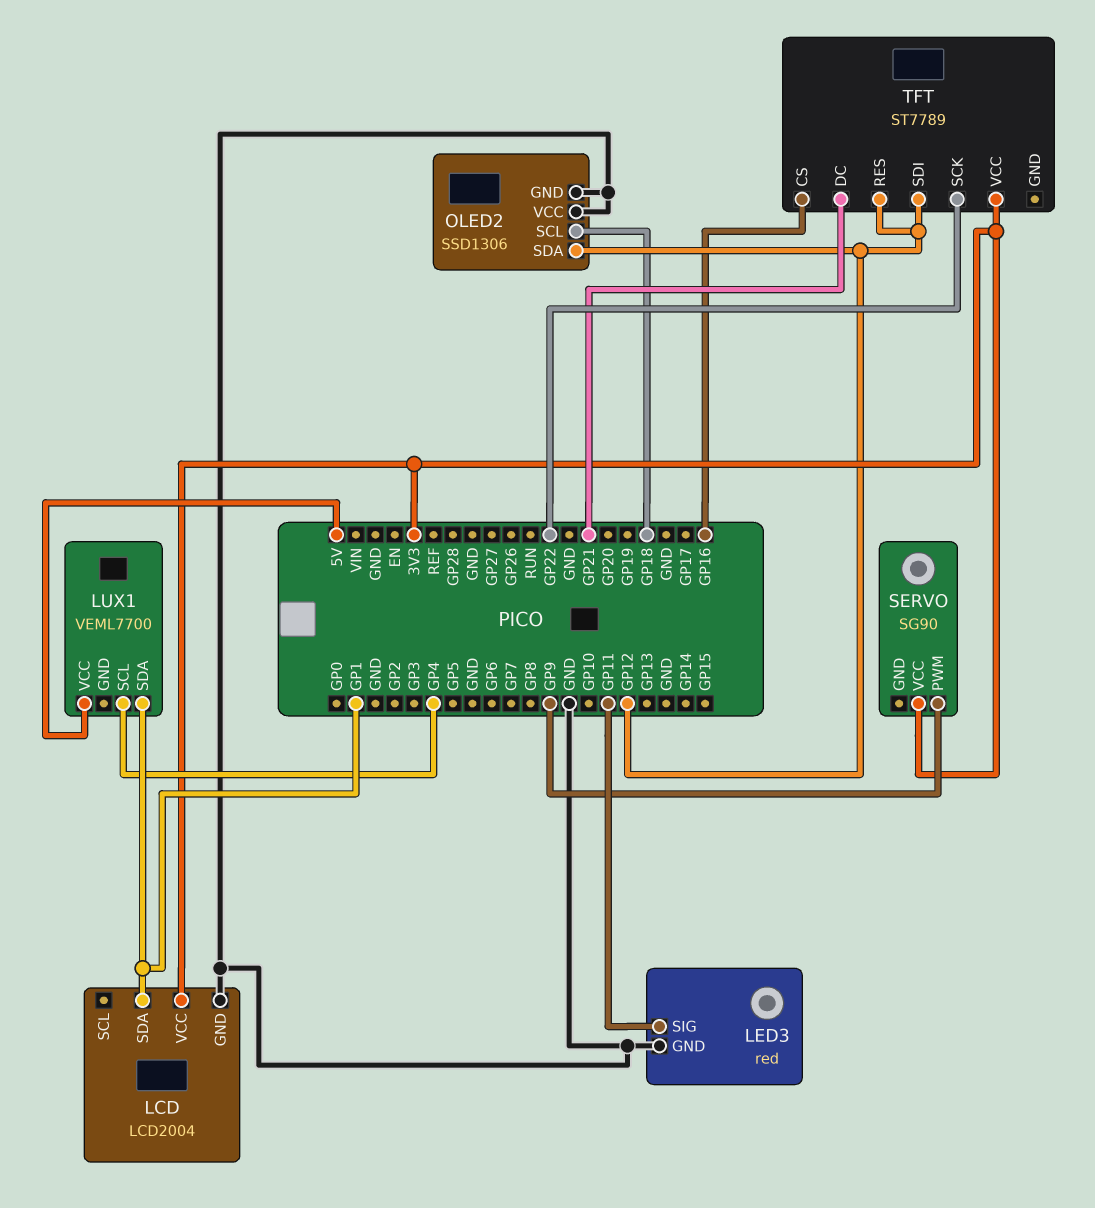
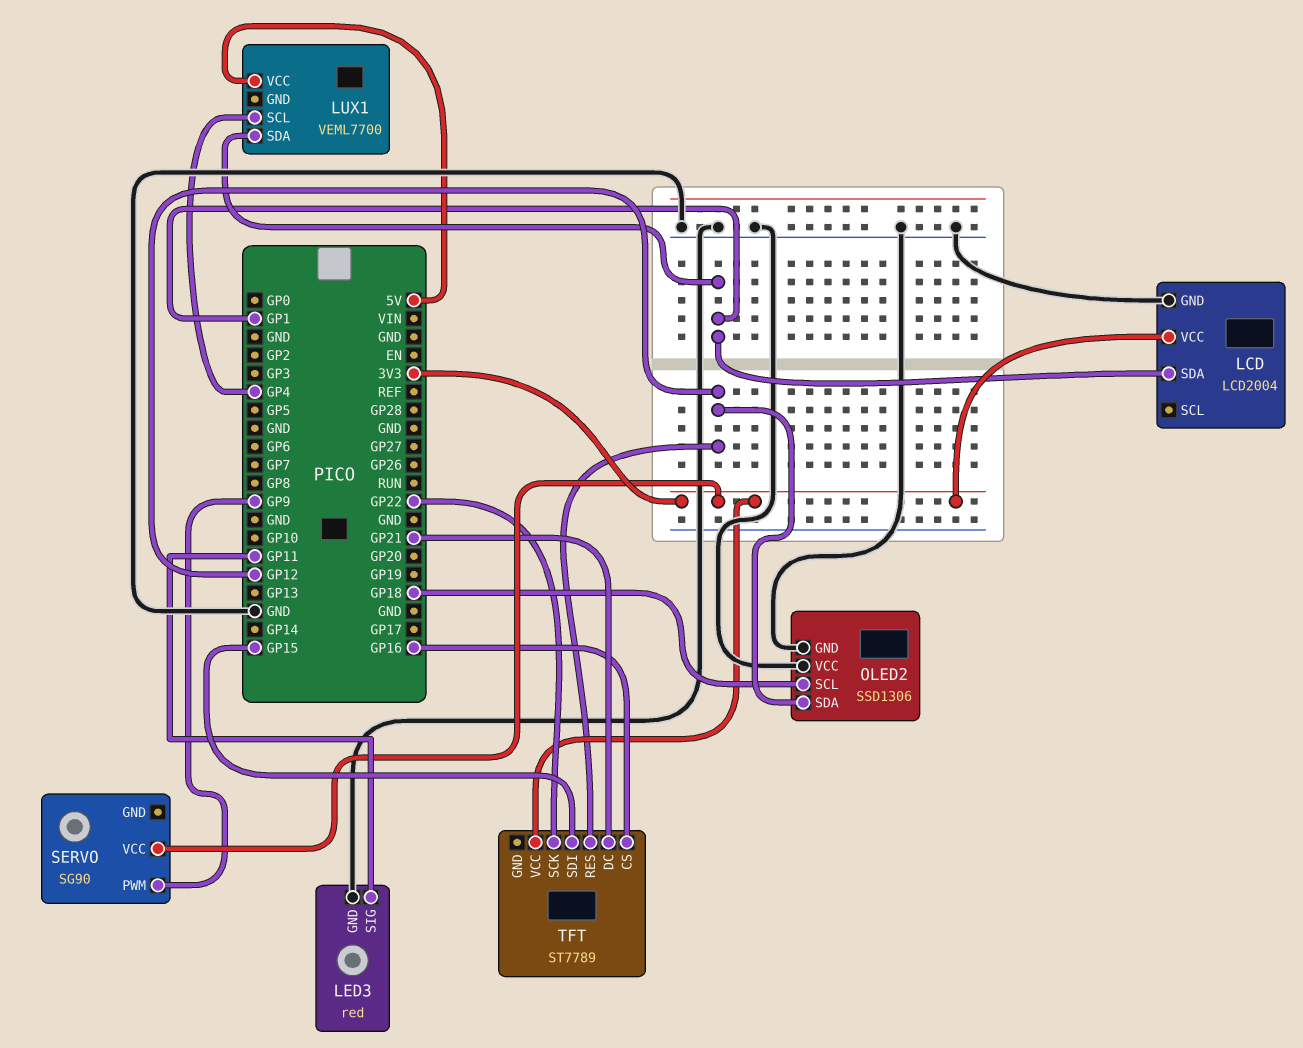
TFT pin SDI: GP12 -> GP15

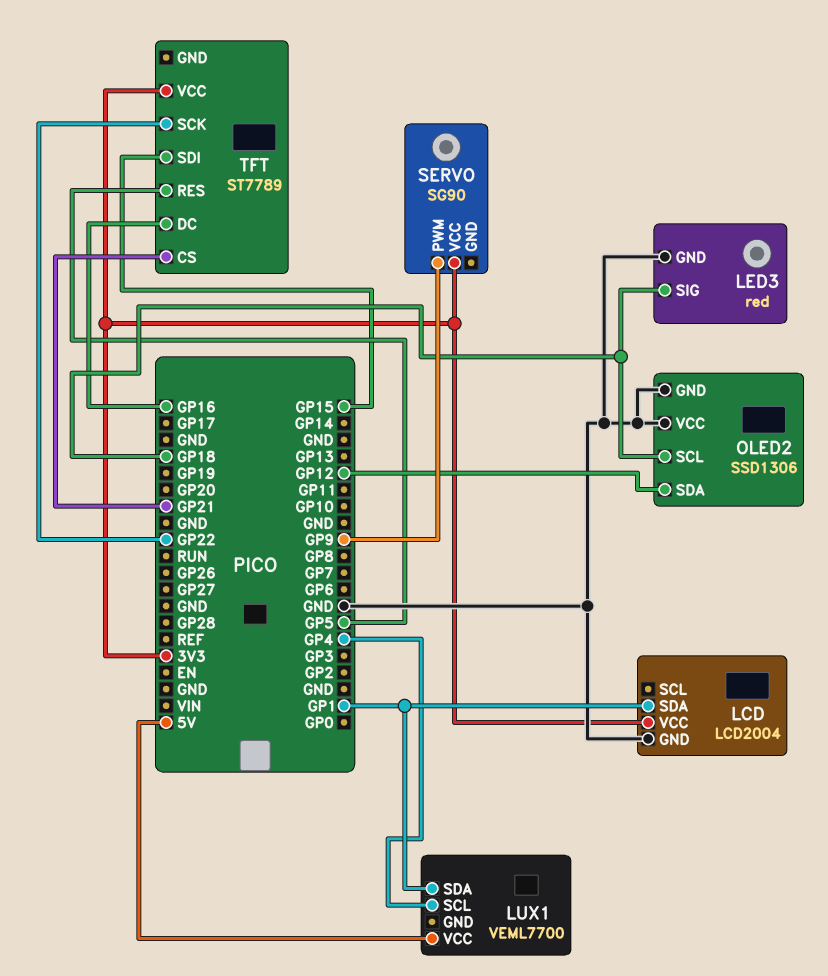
LED3 pin SIG: GP11 -> GP18
TFT pin CS: GP16 -> GP21
TFT pin DC: GP21 -> GP16
TFT pin RES: GP12 -> GP5

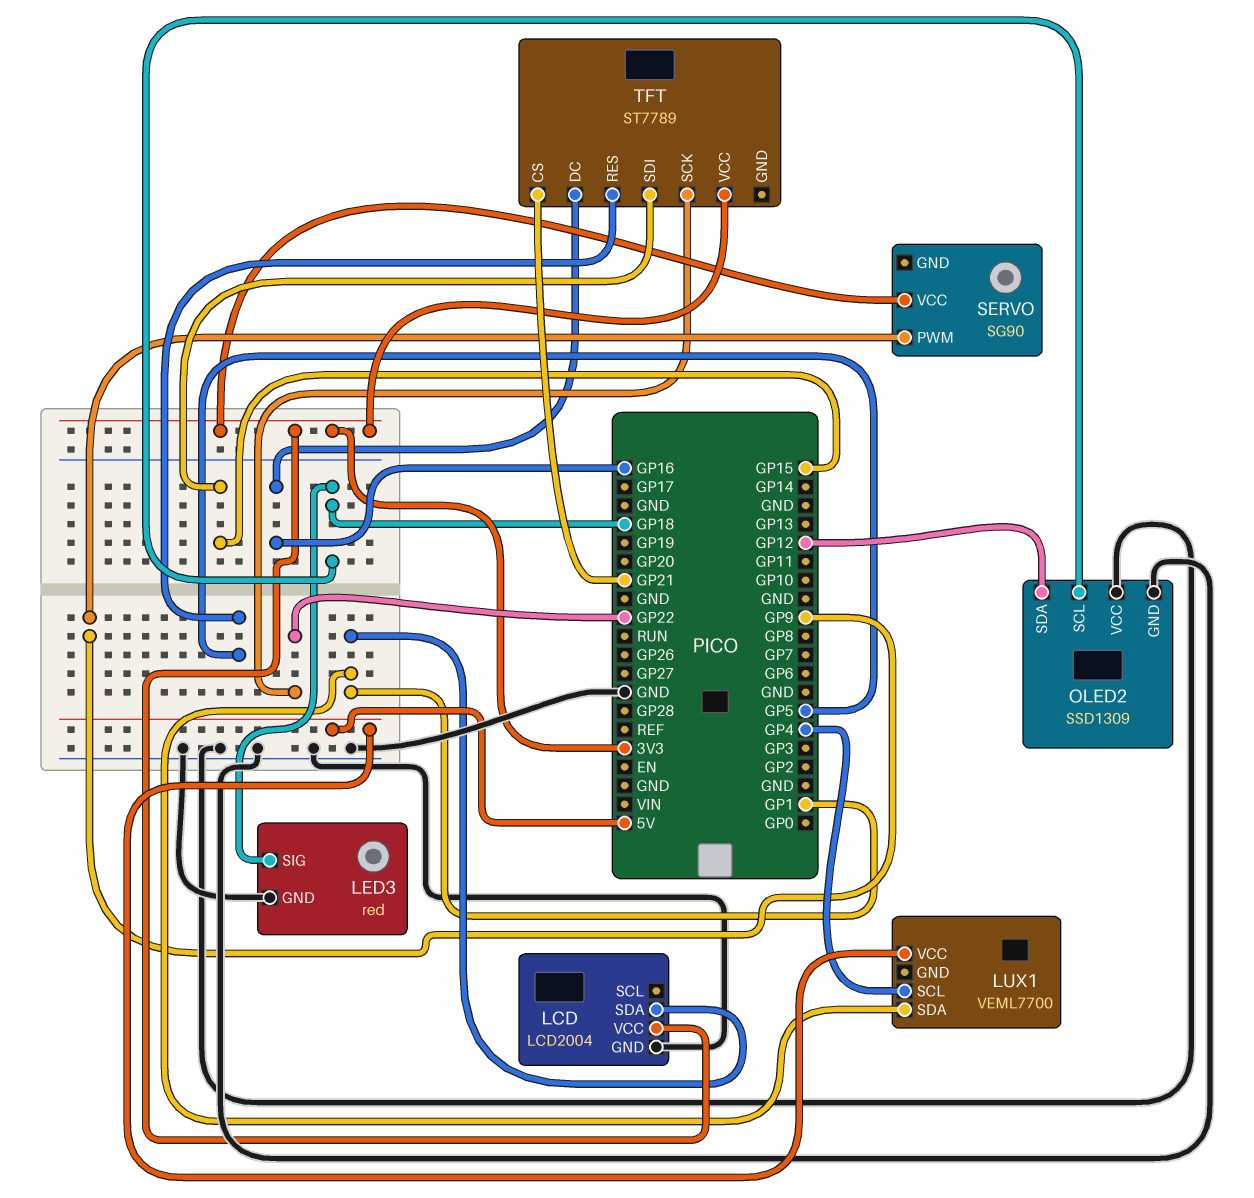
OLED2: SSD1306 -> SSD1309

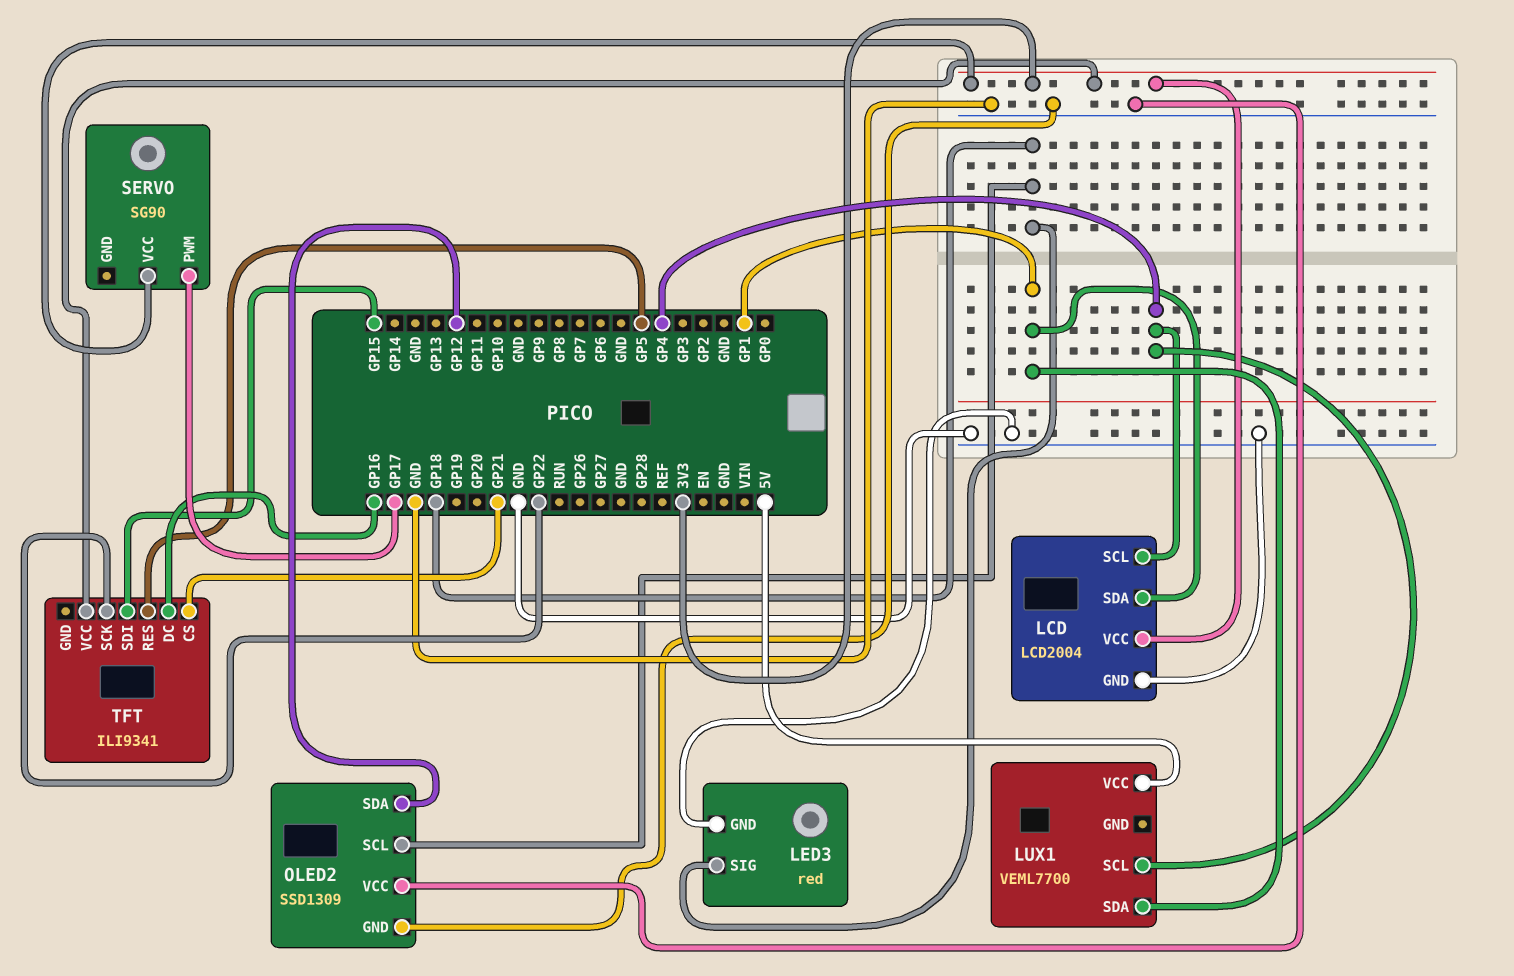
LCD pin SCL: none -> GP4
SERVO pin PWM: GP9 -> GP17
TFT: ST7789 -> ILI9341

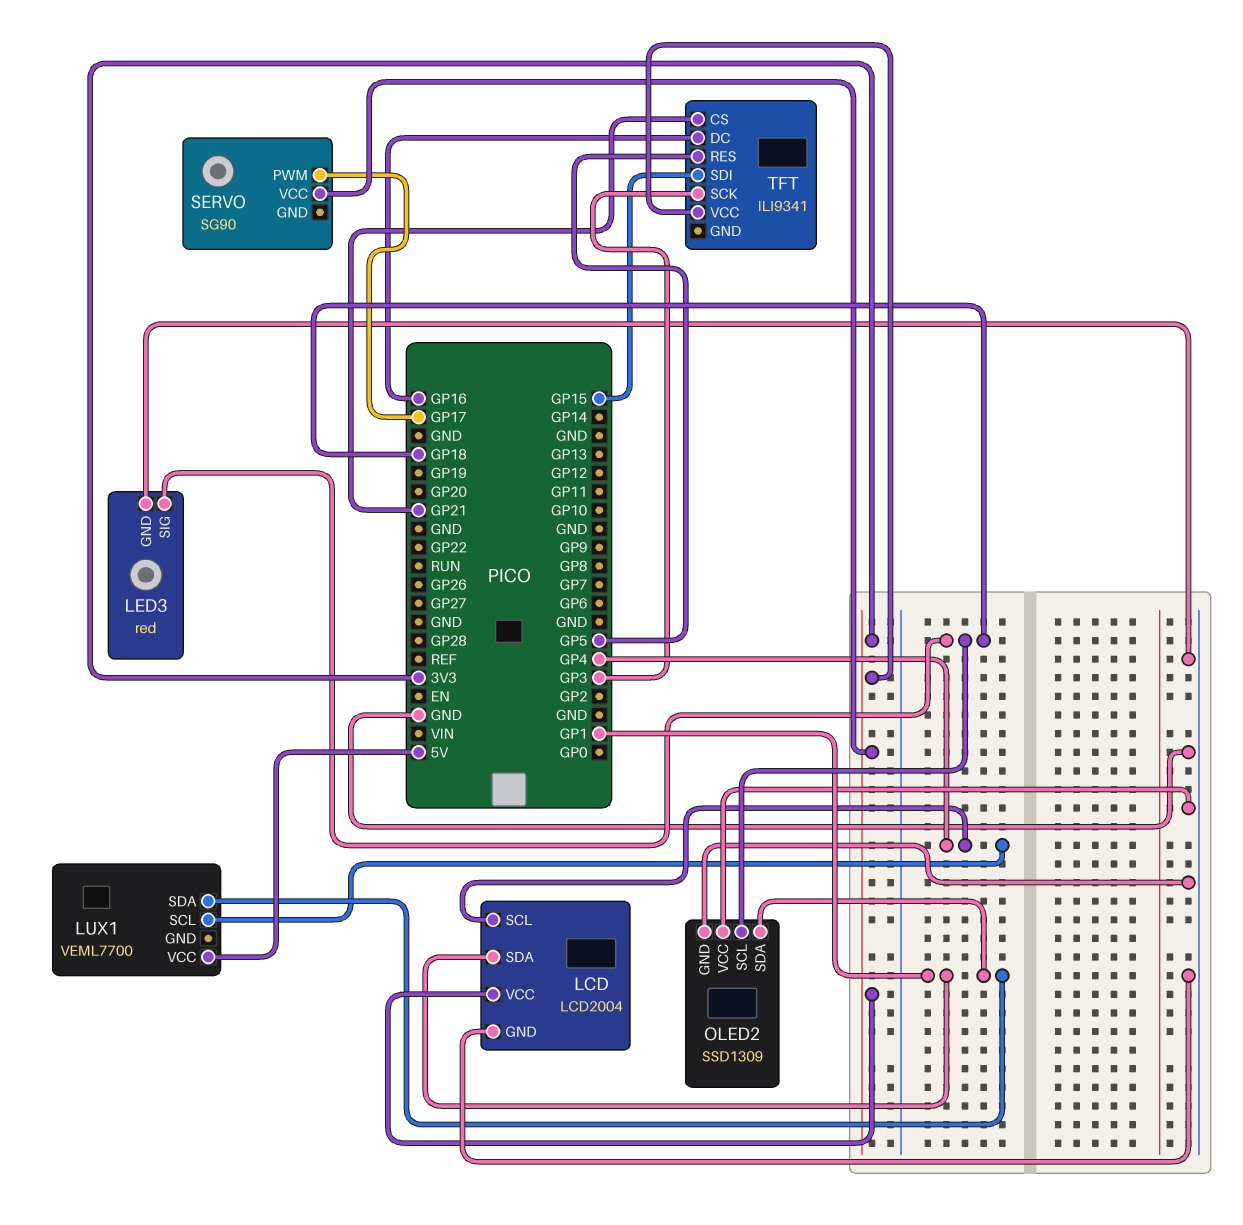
OLED2 pin SDA: GP12 -> GP1
TFT pin SCK: GP22 -> GP3

